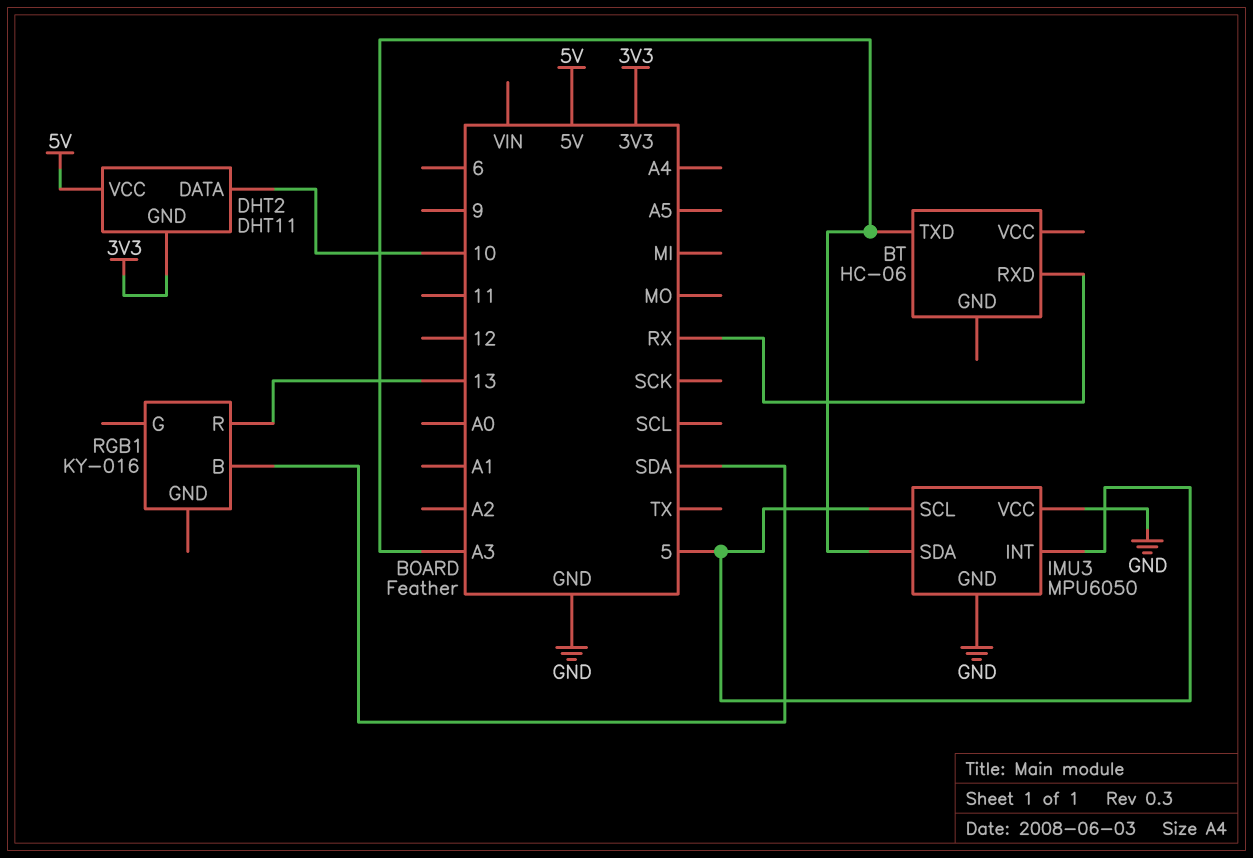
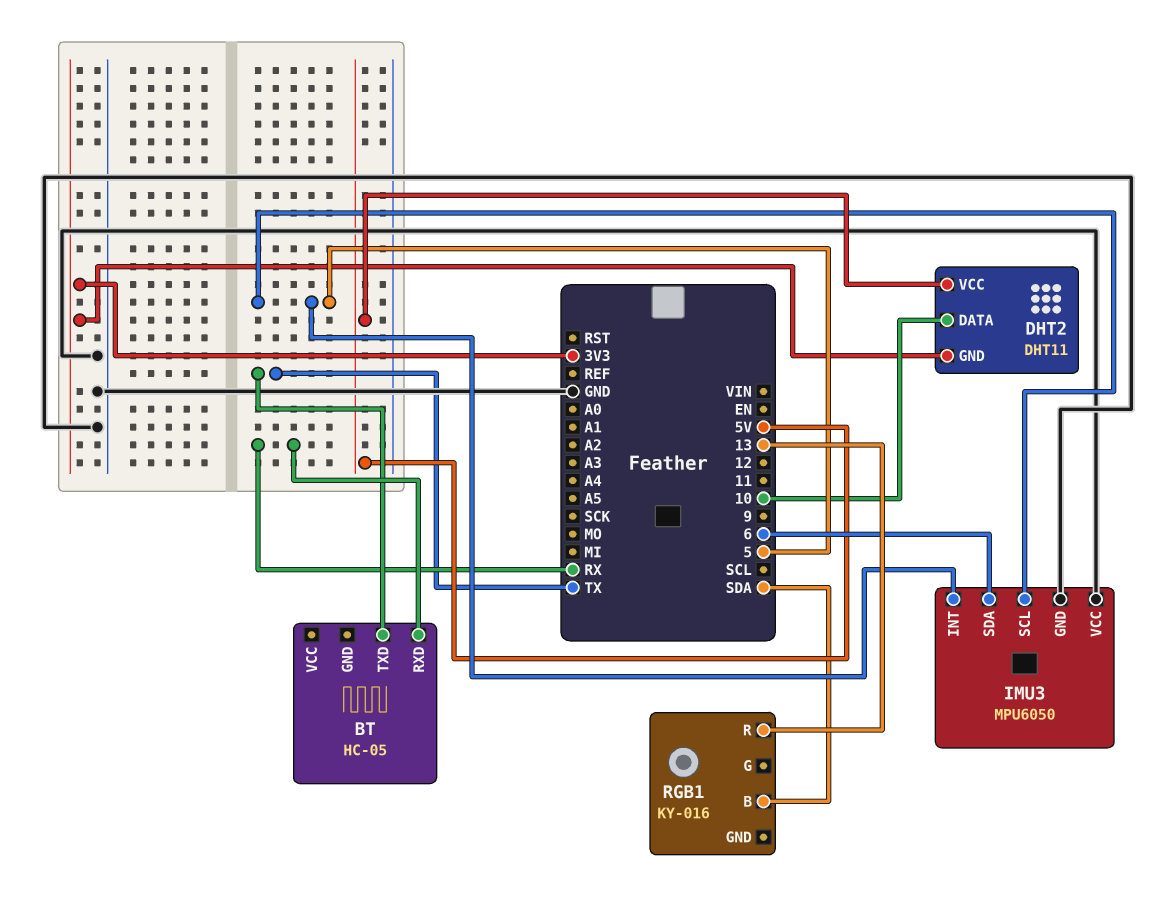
BT: HC-06 -> HC-05
BT pin TXD: A3 -> TX
IMU3 pin SDA: A3 -> 6

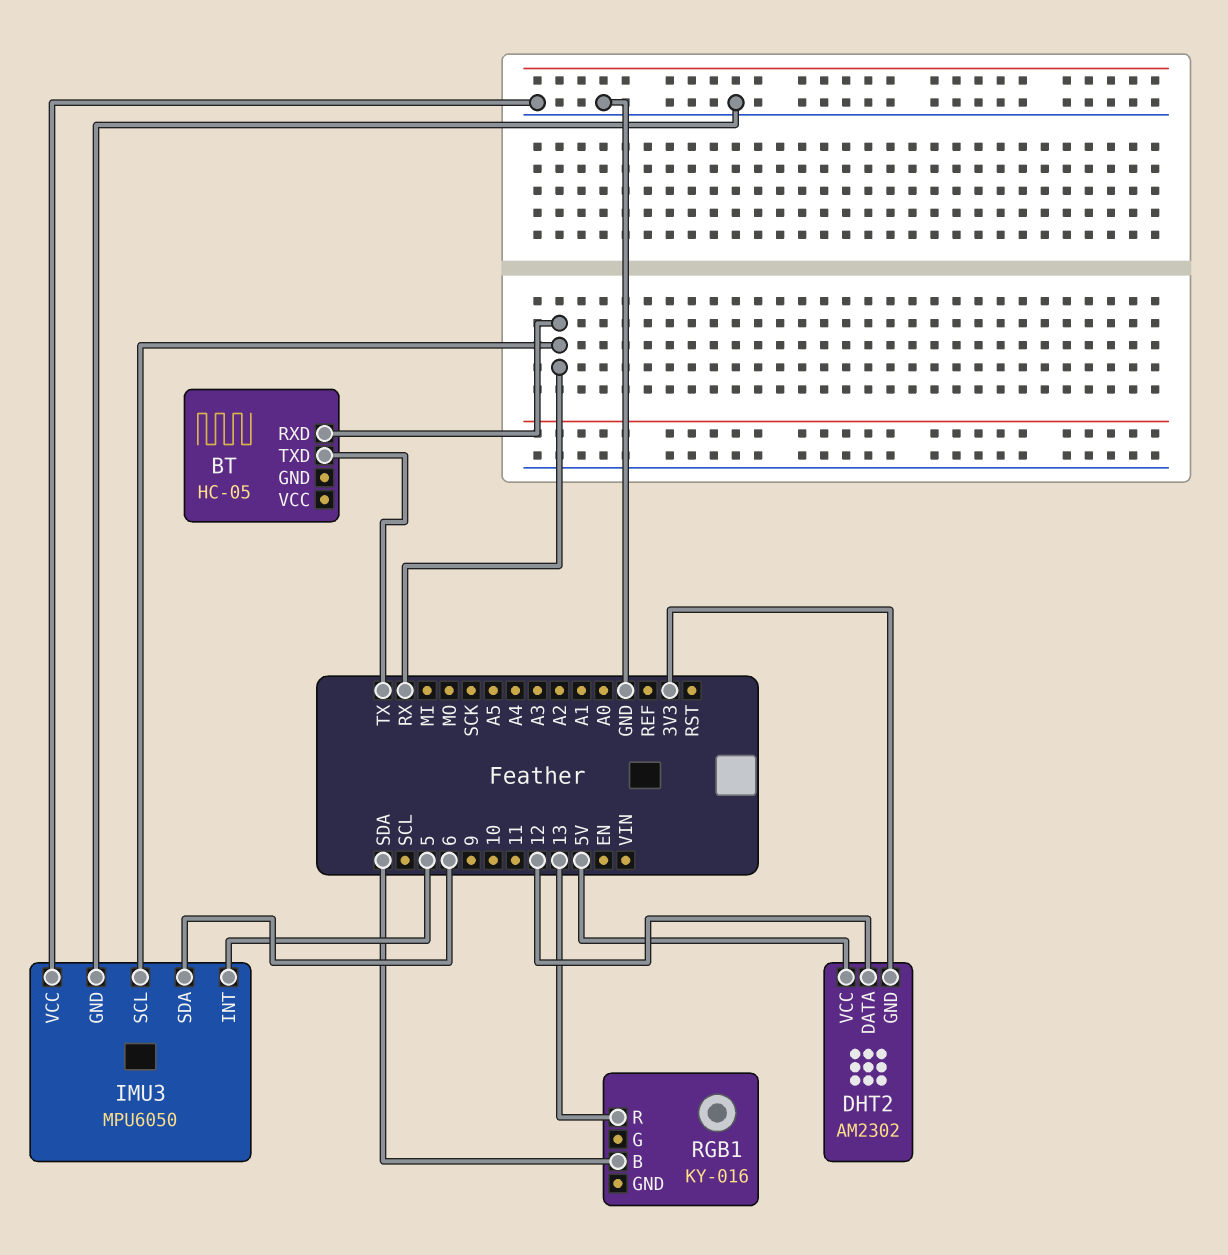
DHT2: DHT11 -> AM2302
DHT2 pin DATA: 10 -> 12
IMU3 pin SCL: 5 -> RX

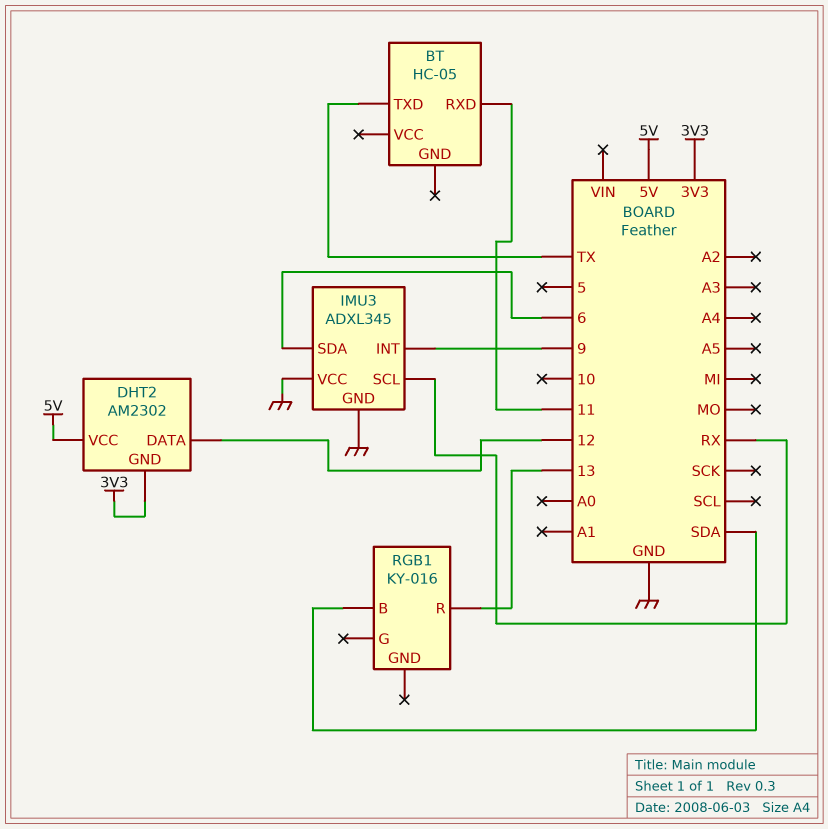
BT pin RXD: RX -> 11
IMU3: MPU6050 -> ADXL345
IMU3 pin INT: 5 -> 9

